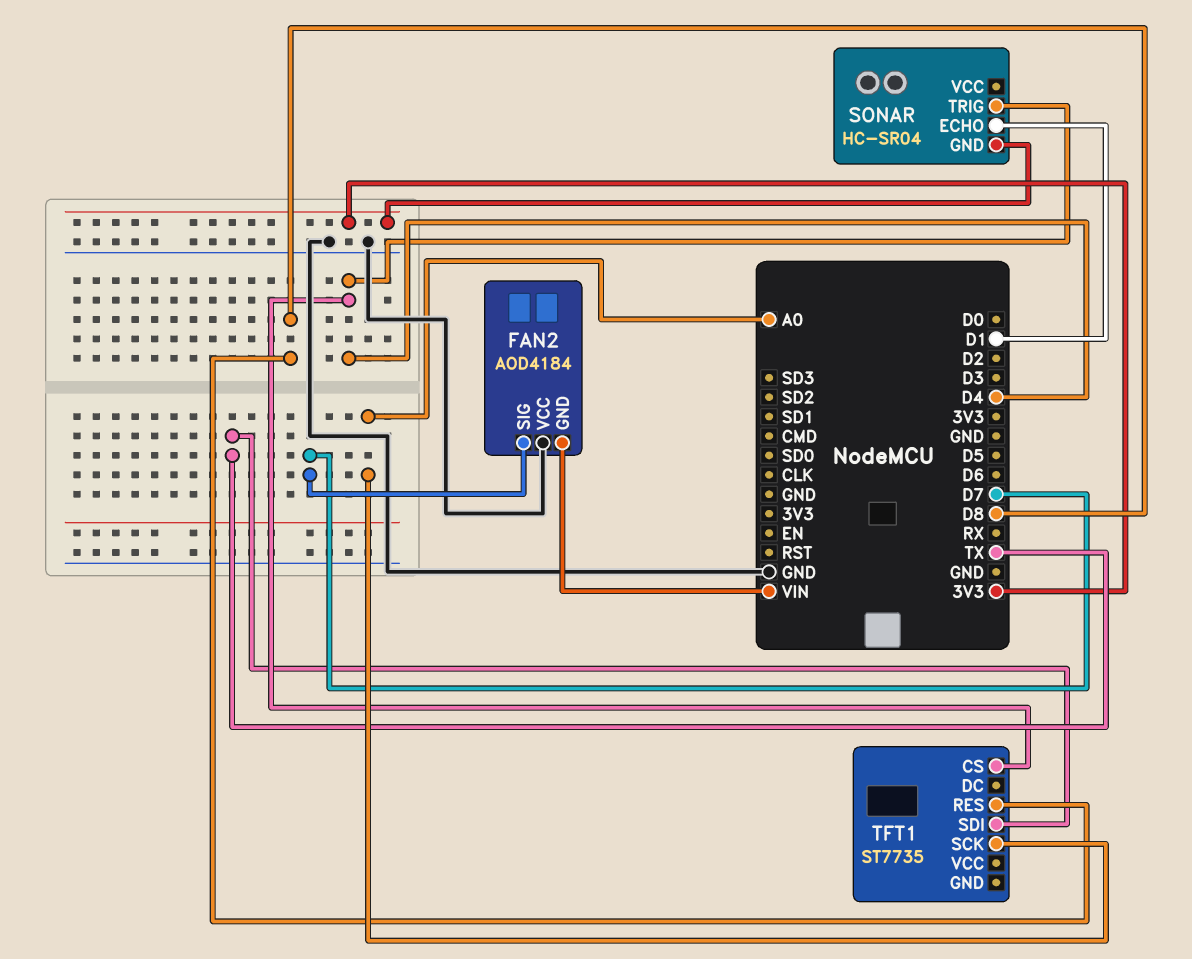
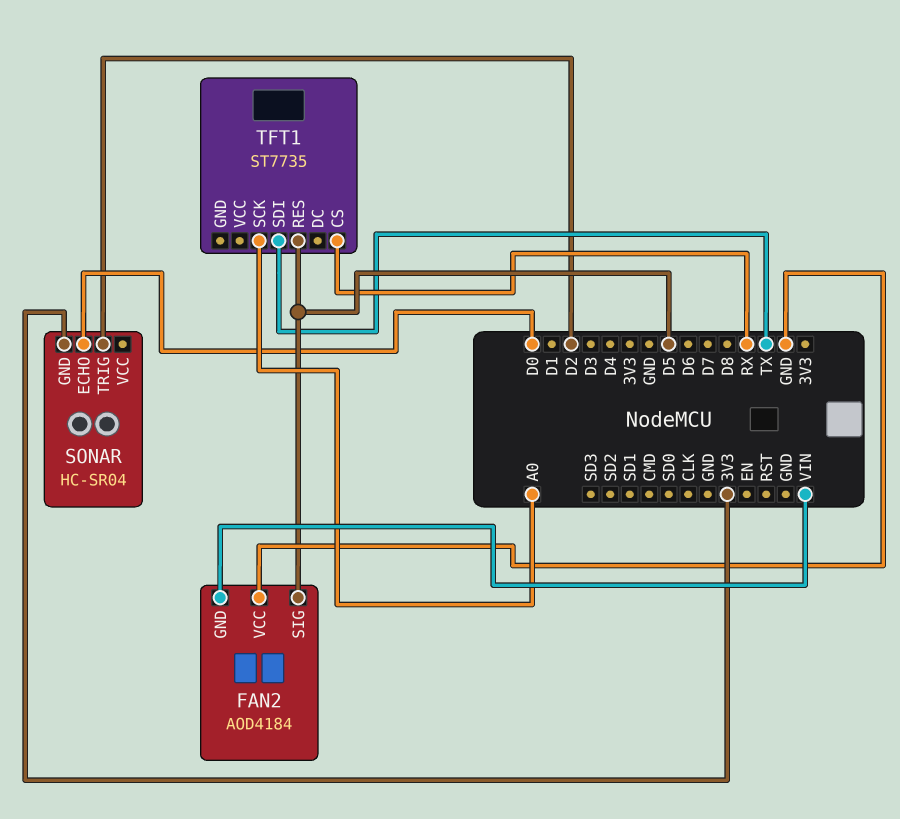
FAN2 pin SIG: D7 -> D5
SONAR pin ECHO: D1 -> D0
SONAR pin TRIG: D4 -> D2
TFT1 pin CS: D4 -> RX
TFT1 pin RES: D8 -> D5

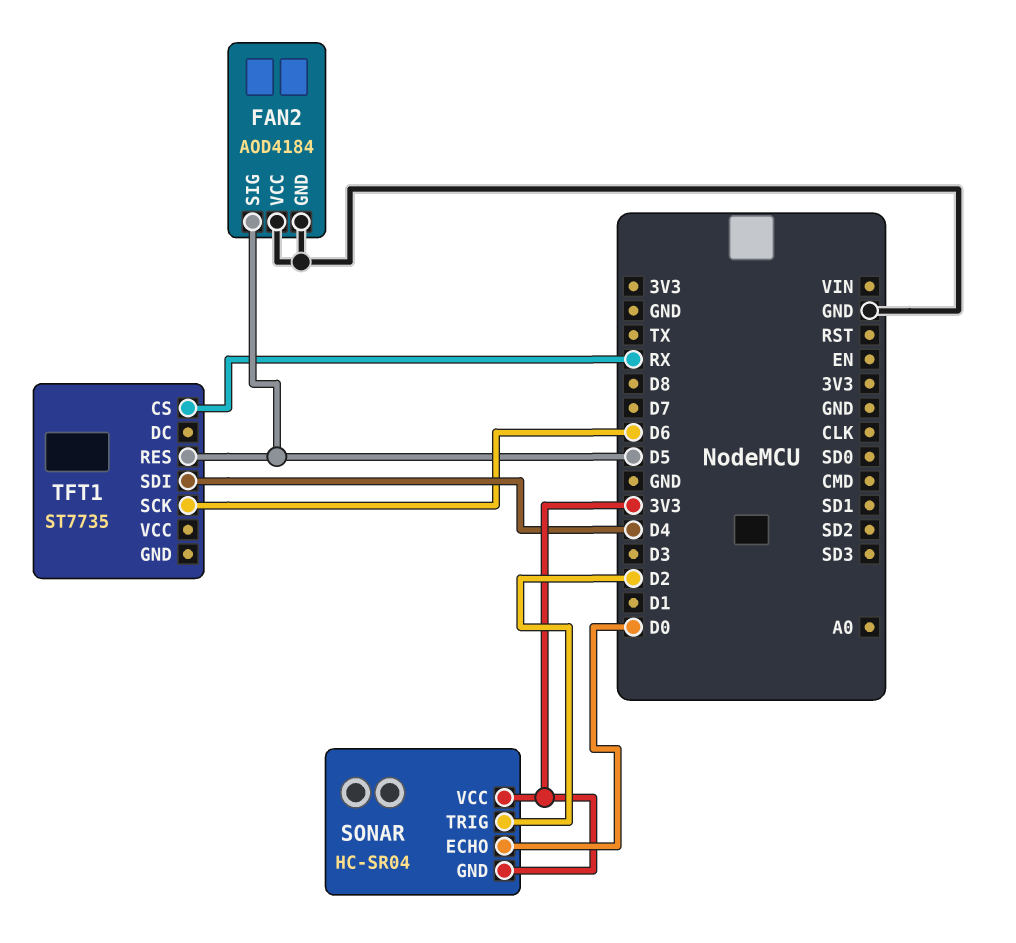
FAN2 pin GND: VIN -> GND
SONAR pin VCC: none -> 3V3
TFT1 pin SCK: A0 -> D6
TFT1 pin SDI: TX -> D4

